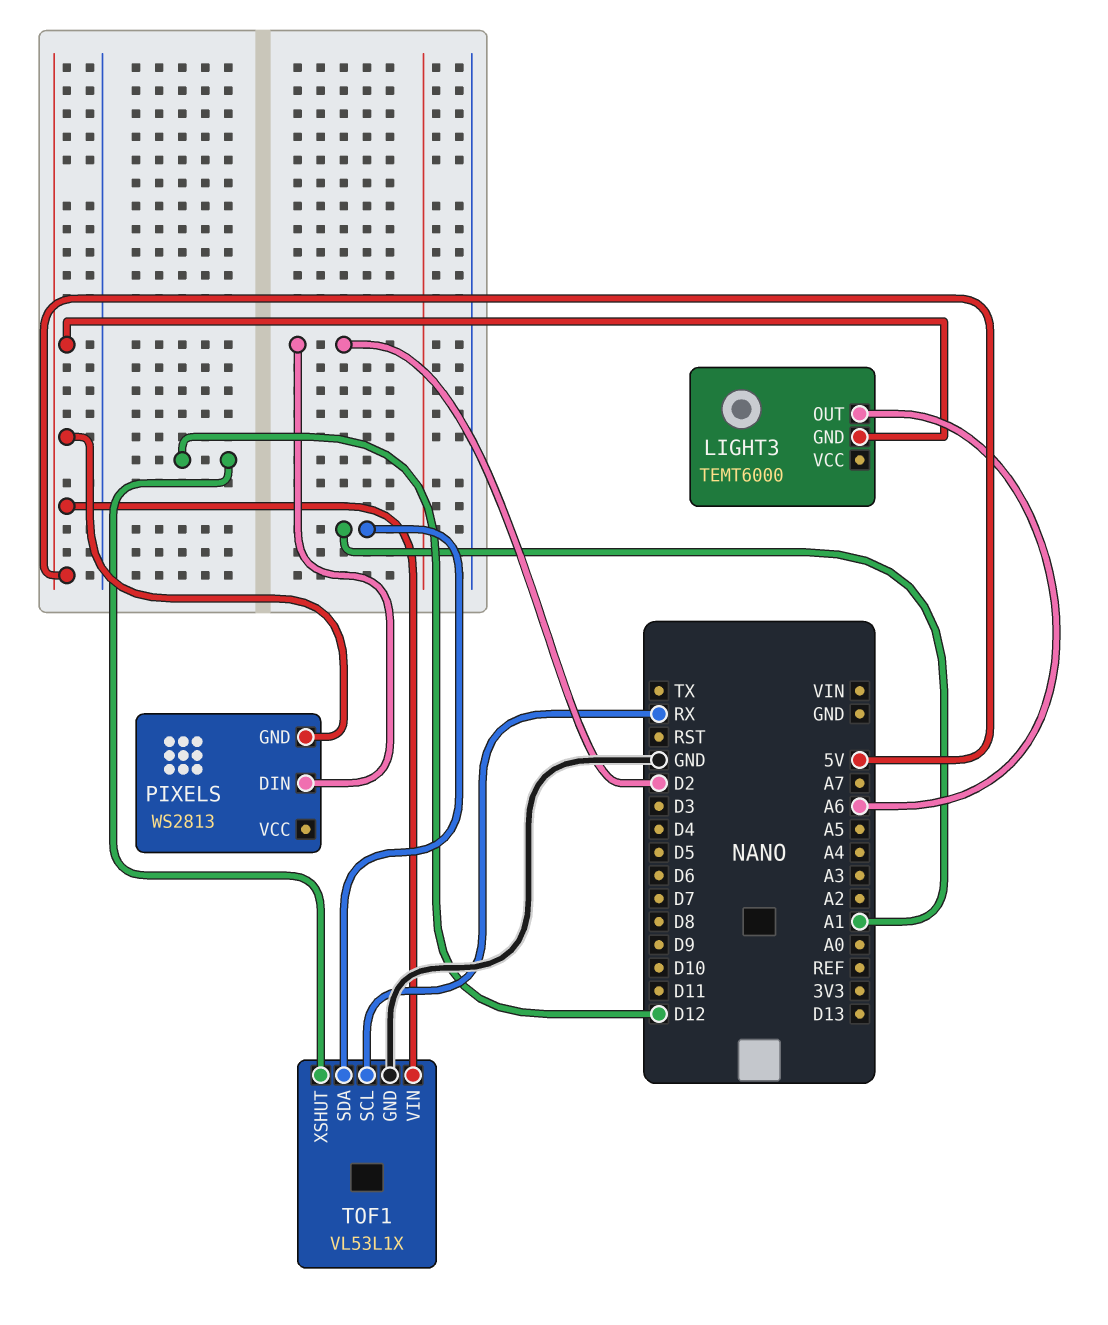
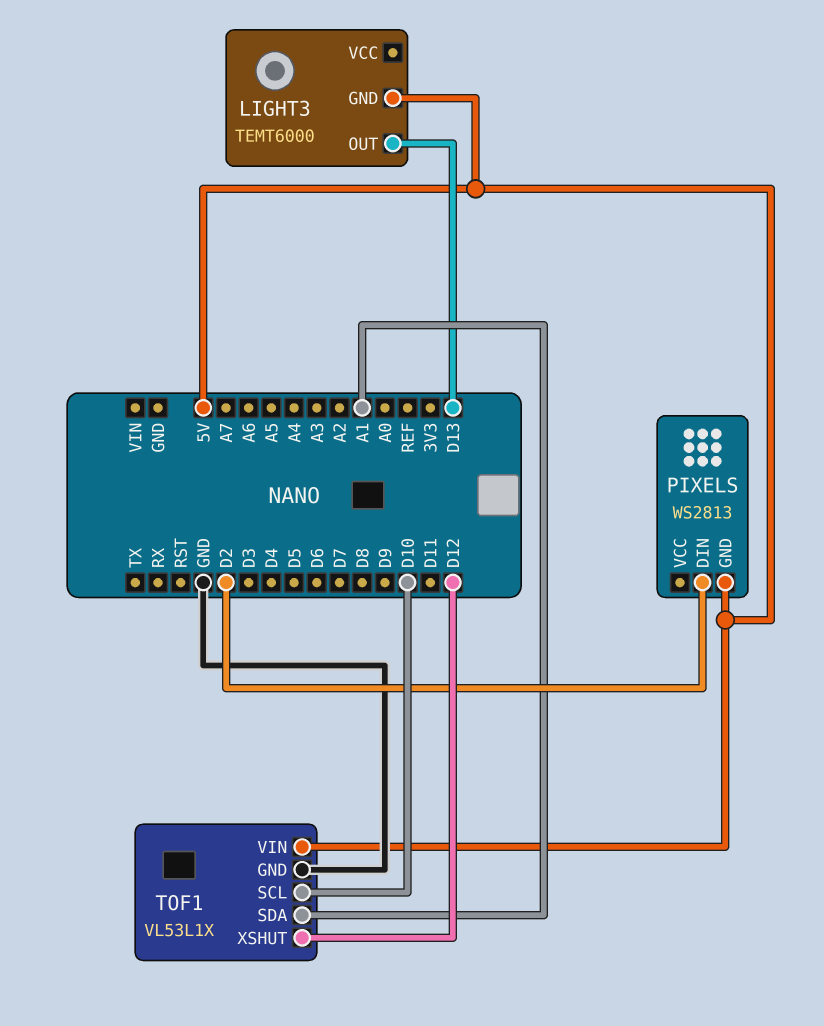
LIGHT3 pin OUT: A6 -> D13
TOF1 pin SCL: RX -> D10

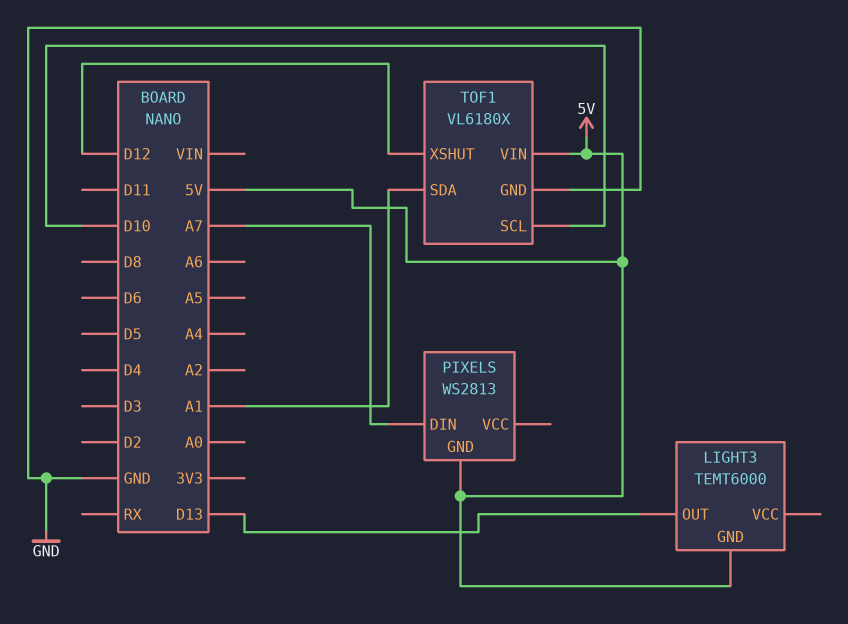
PIXELS pin DIN: D2 -> A7
TOF1: VL53L1X -> VL6180X

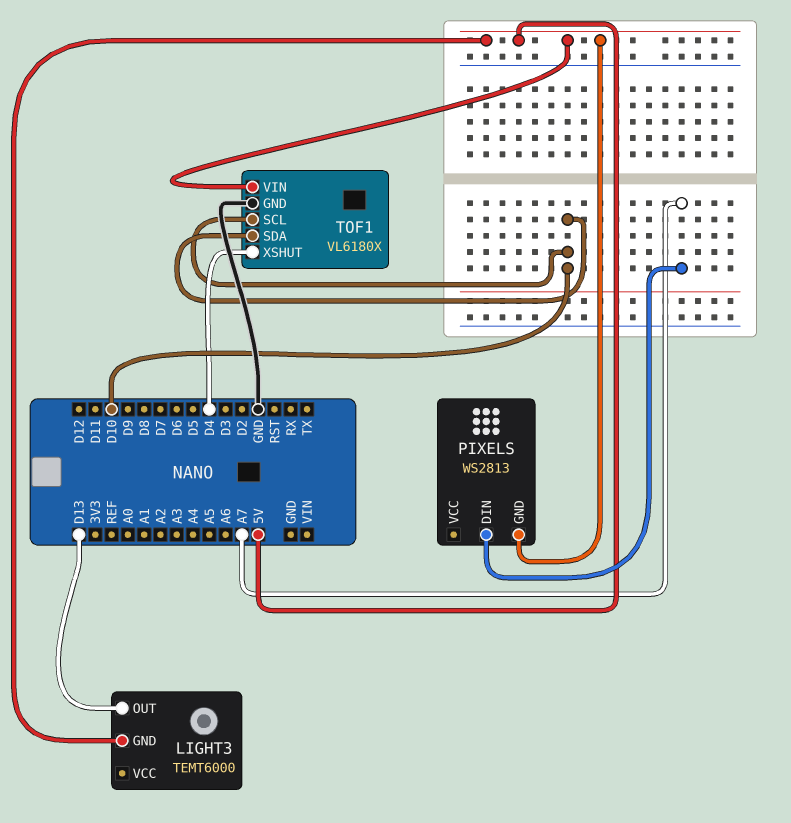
TOF1 pin SDA: A1 -> D10
TOF1 pin XSHUT: D12 -> D4

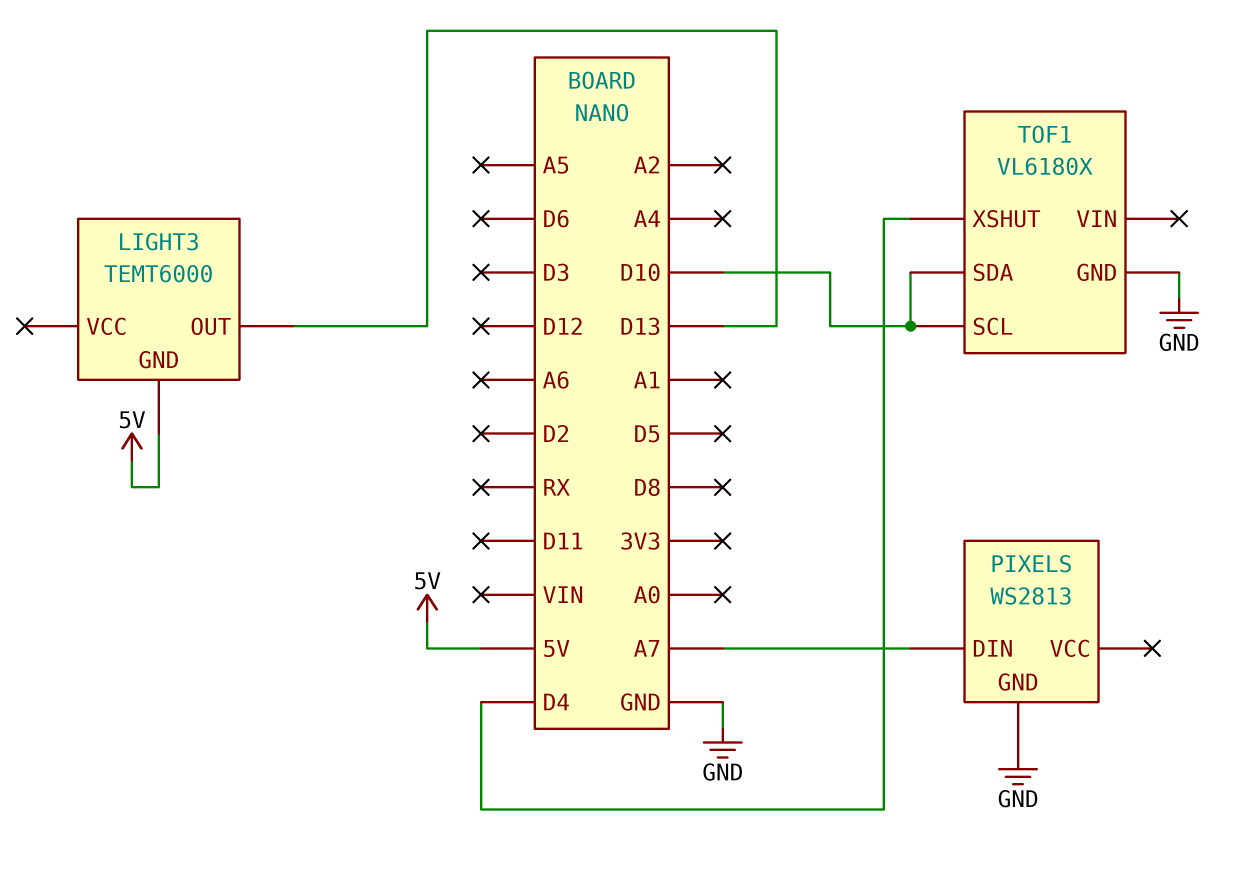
PIXELS pin GND: 5V -> GND
TOF1 pin VIN: 5V -> none

